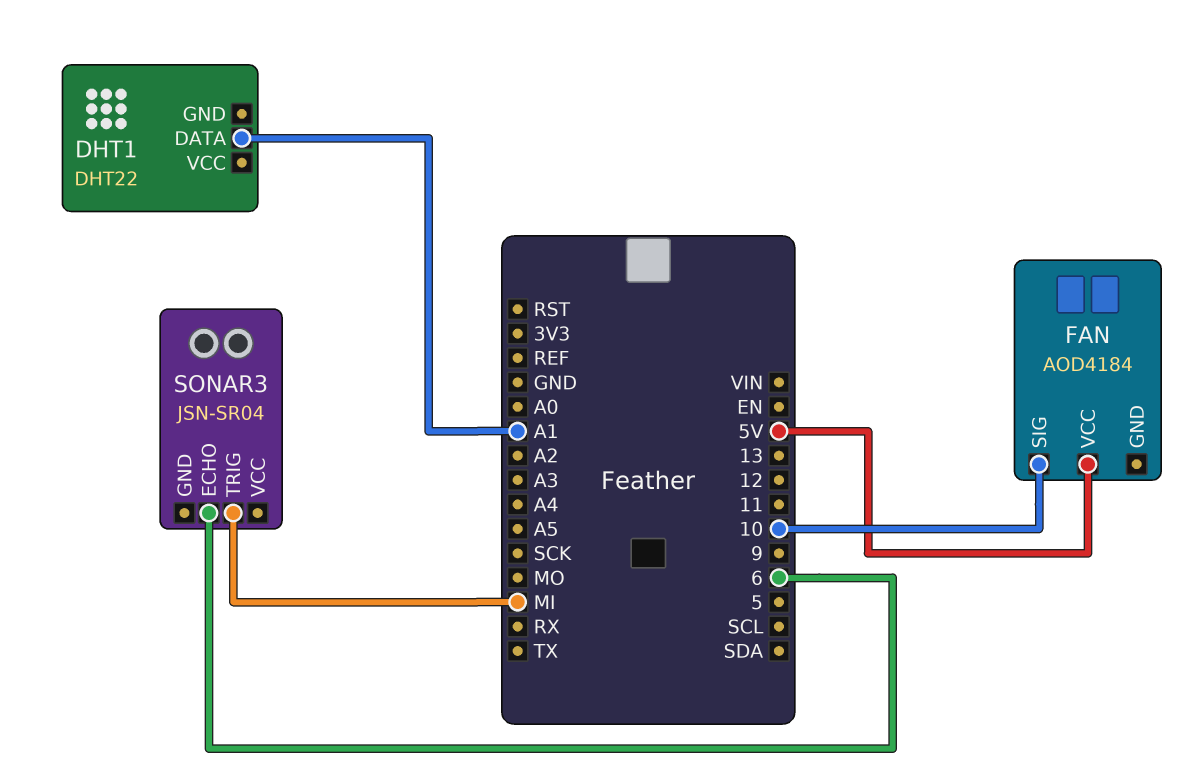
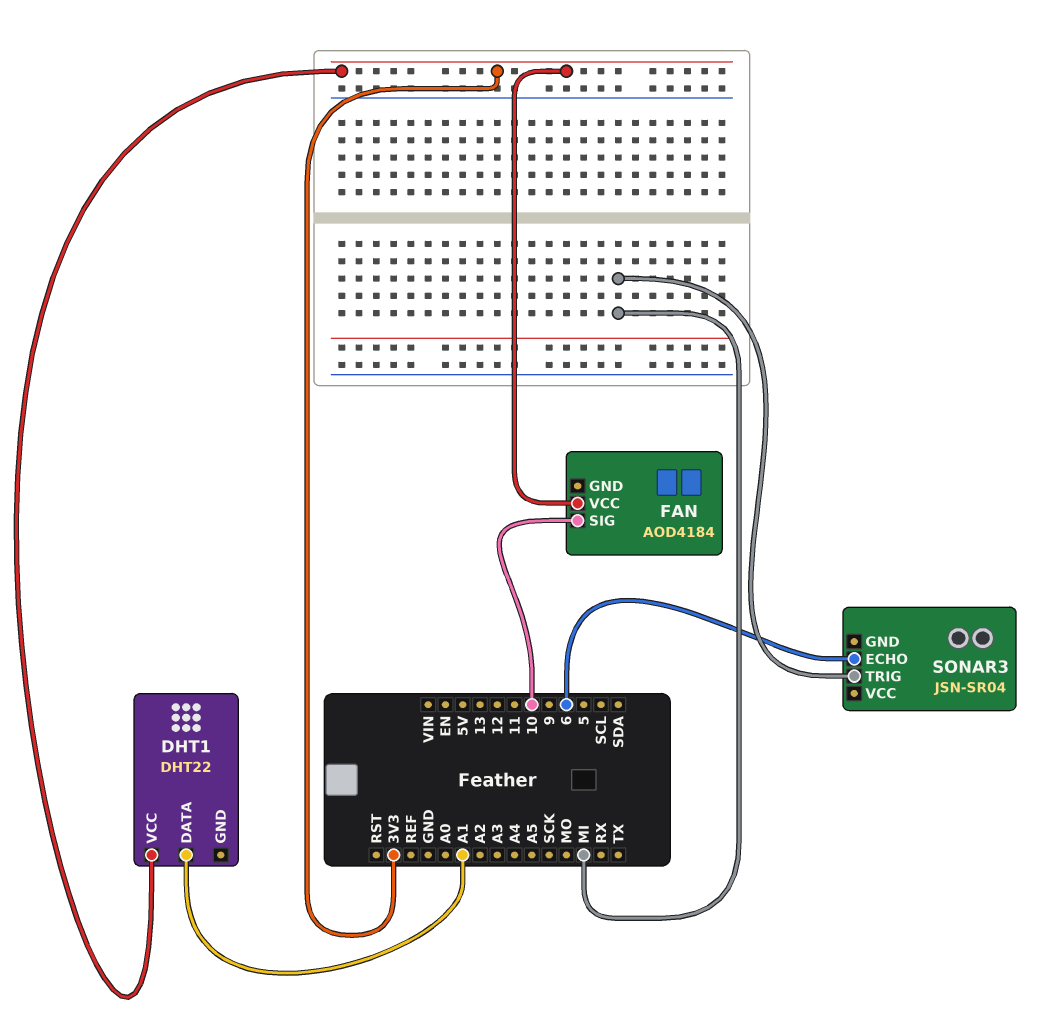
DHT1 pin VCC: none -> 3V3
FAN pin VCC: 5V -> 3V3

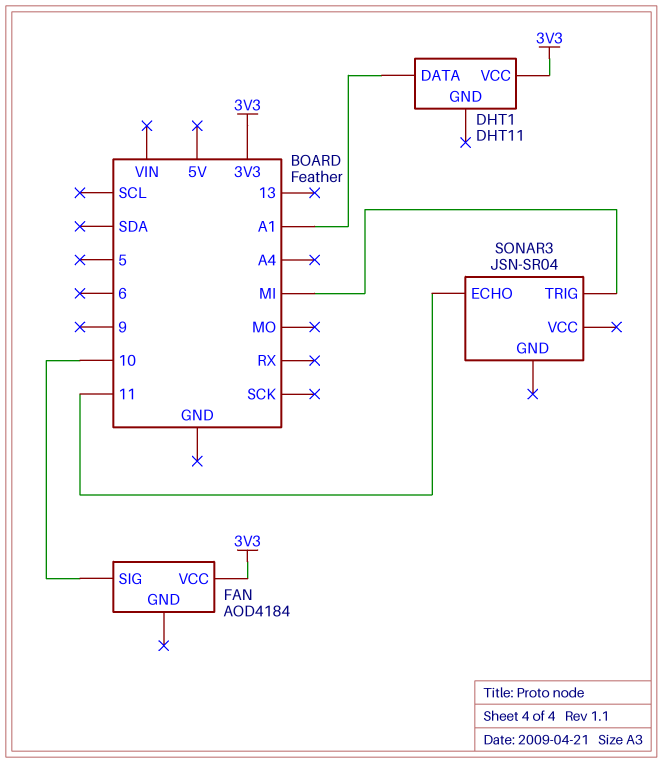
DHT1: DHT22 -> DHT11
SONAR3 pin ECHO: 6 -> 11

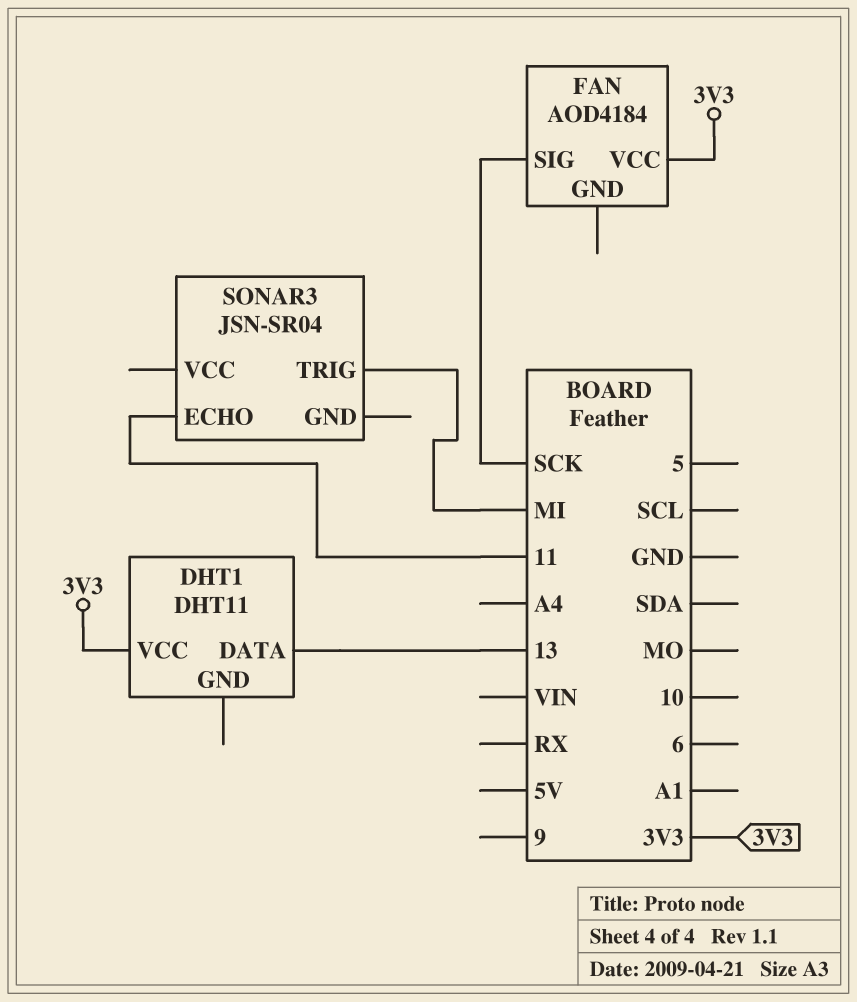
DHT1 pin DATA: A1 -> 13
FAN pin SIG: 10 -> SCK

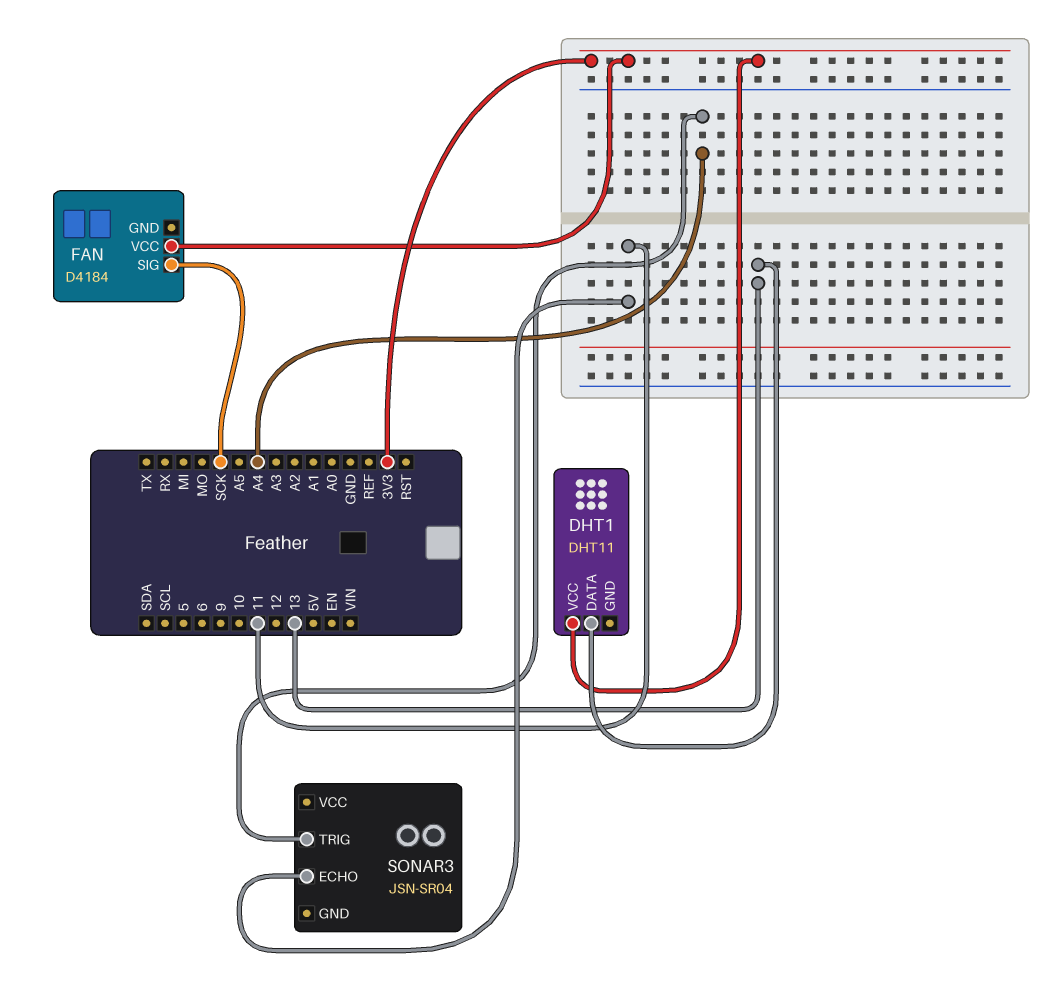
FAN: AOD4184 -> D4184
SONAR3 pin TRIG: MI -> A4

